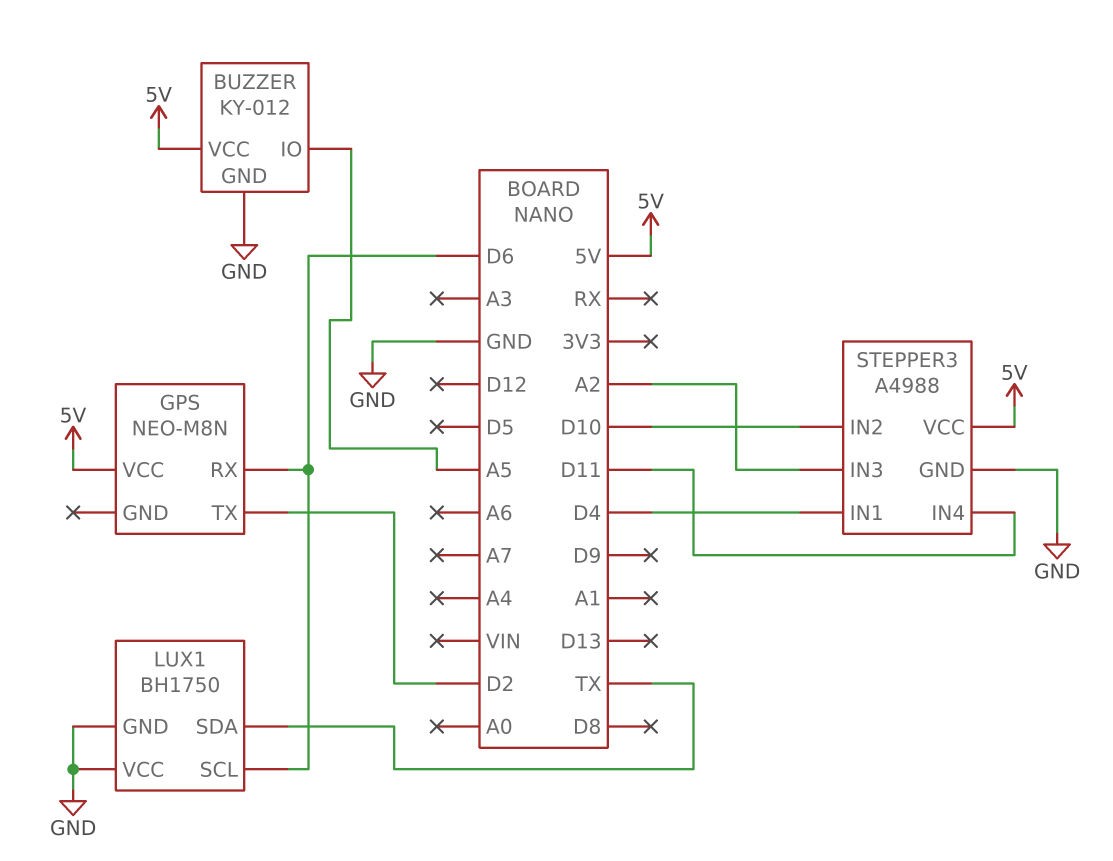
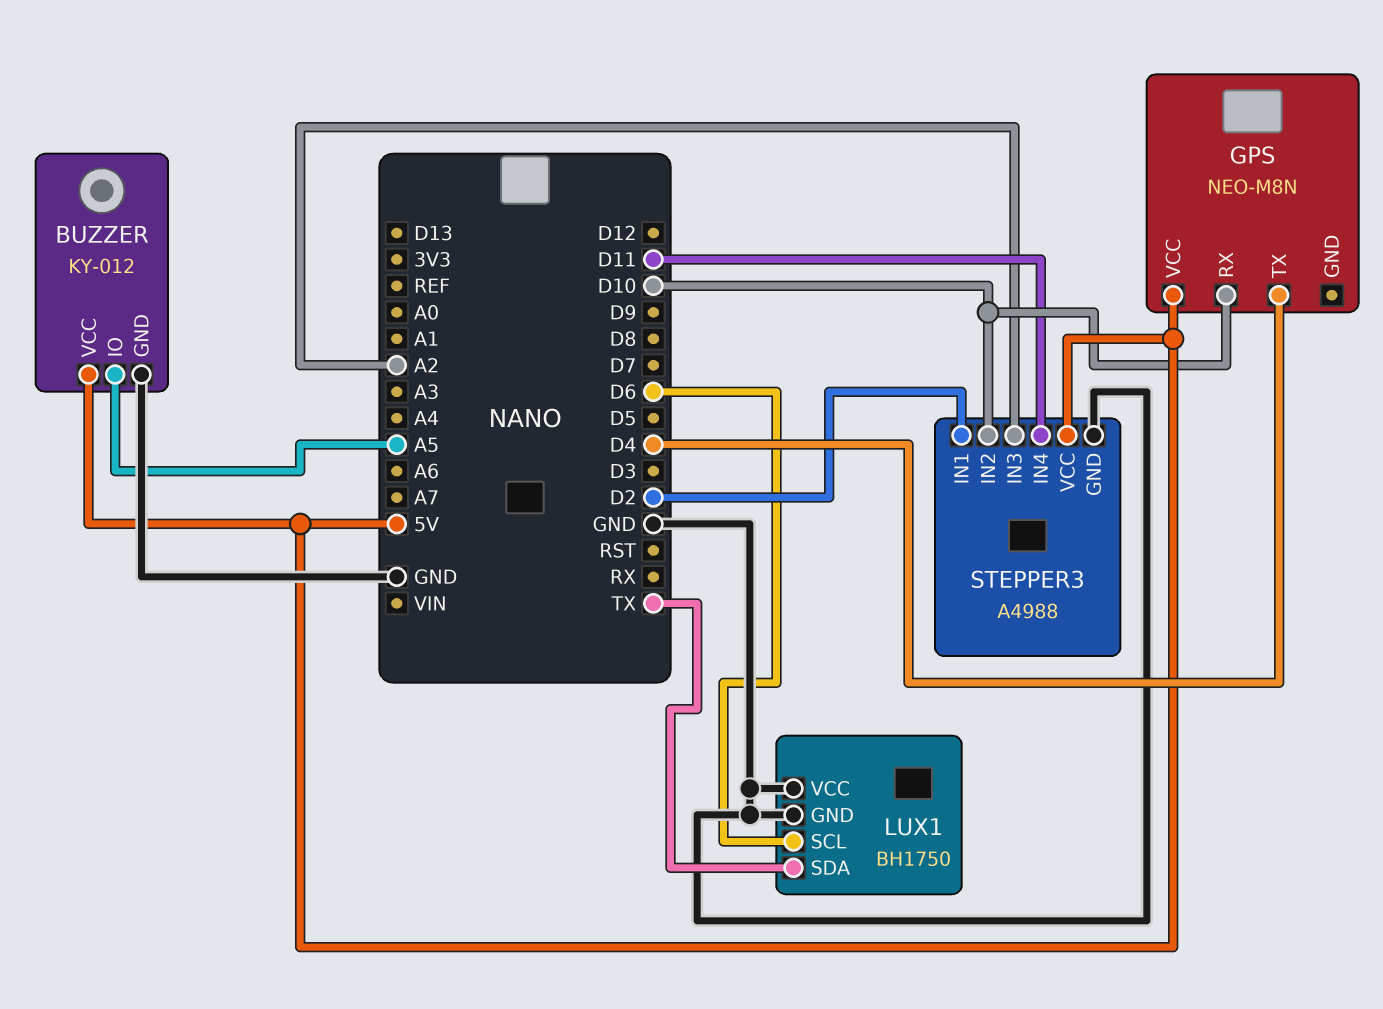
GPS pin RX: D6 -> D10
GPS pin TX: D2 -> D4
STEPPER3 pin IN1: D4 -> D2

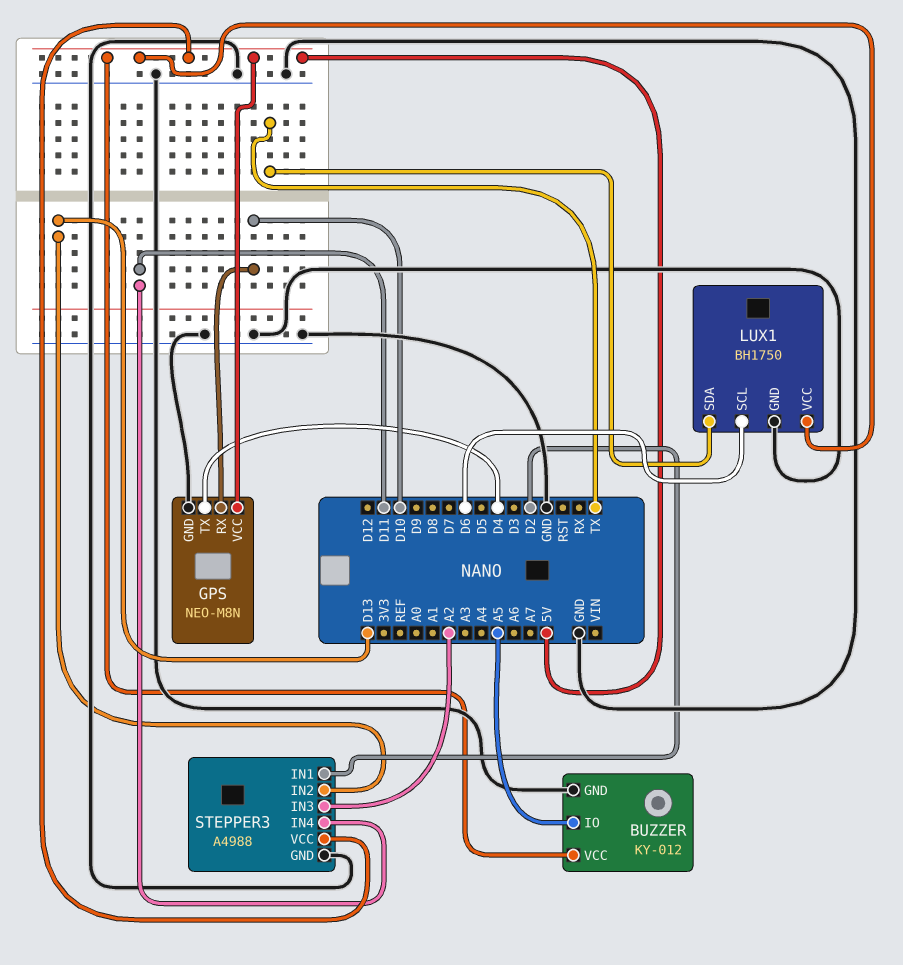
GPS pin GND: none -> GND
LUX1 pin VCC: GND -> 5V
STEPPER3 pin IN2: D10 -> D13

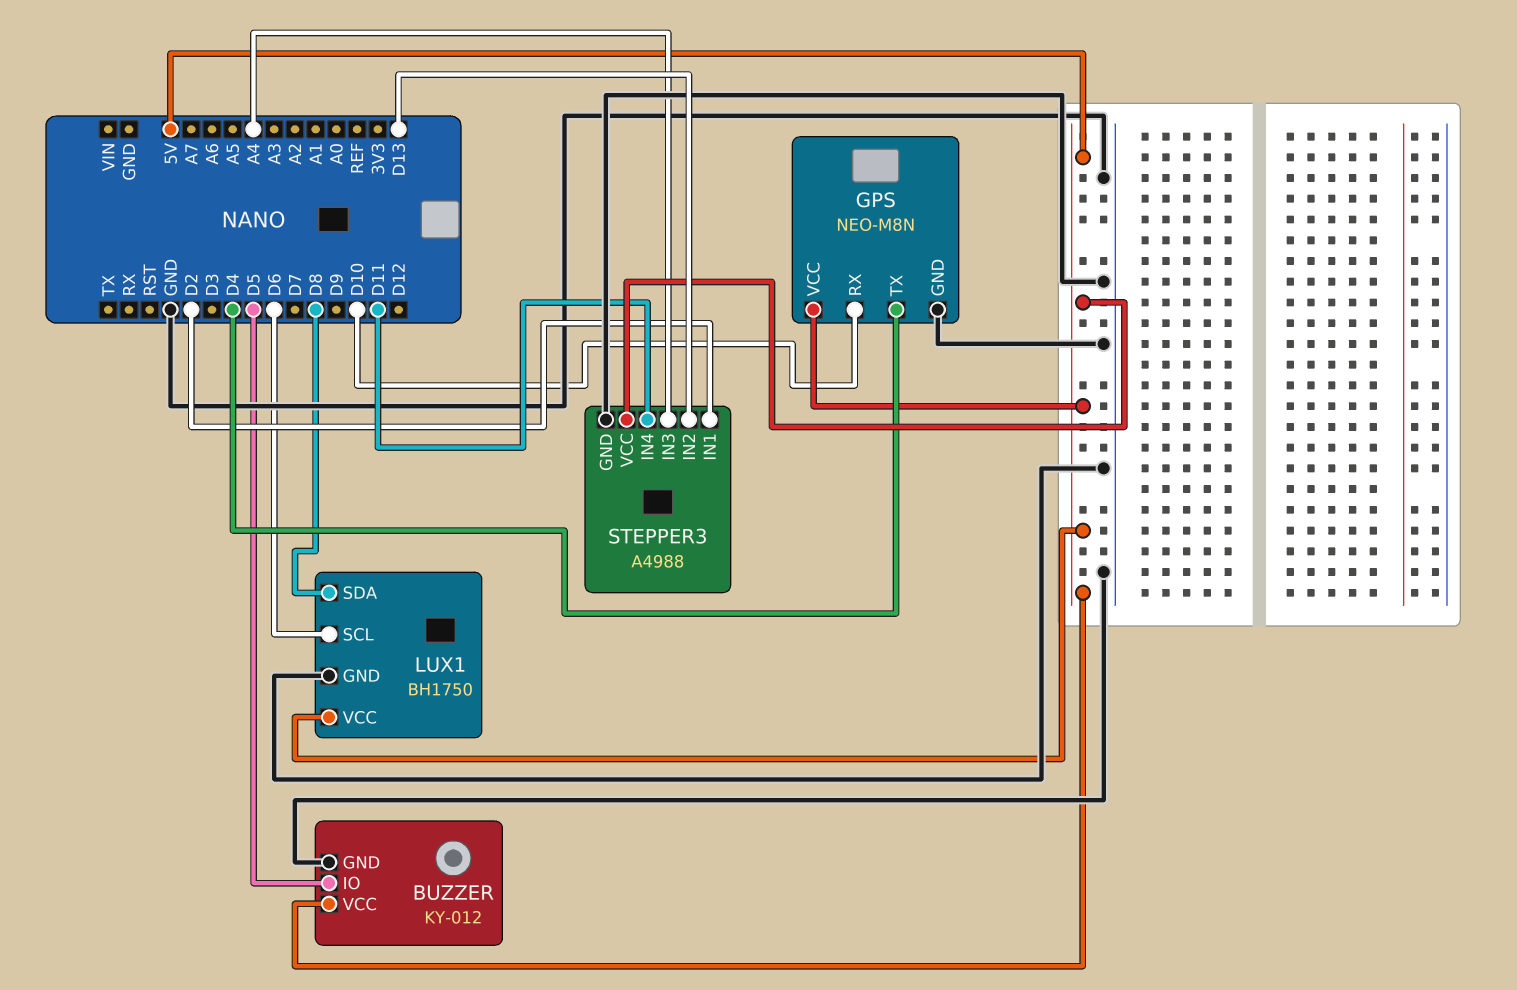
BUZZER pin IO: A5 -> D5
LUX1 pin SDA: TX -> D8
STEPPER3 pin IN3: A2 -> A4

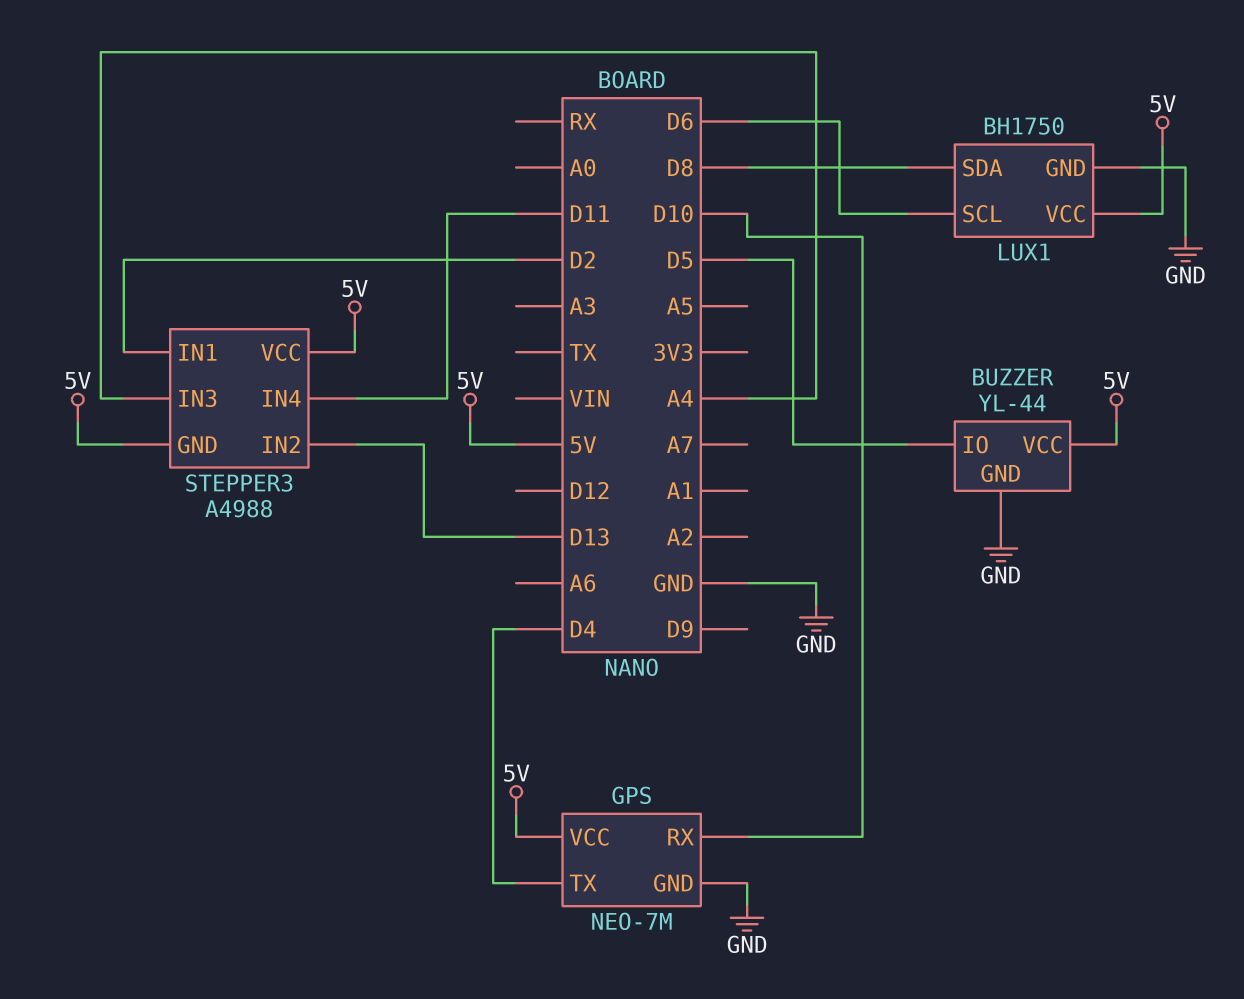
BUZZER: KY-012 -> YL-44
GPS: NEO-M8N -> NEO-7M
STEPPER3 pin GND: GND -> 5V

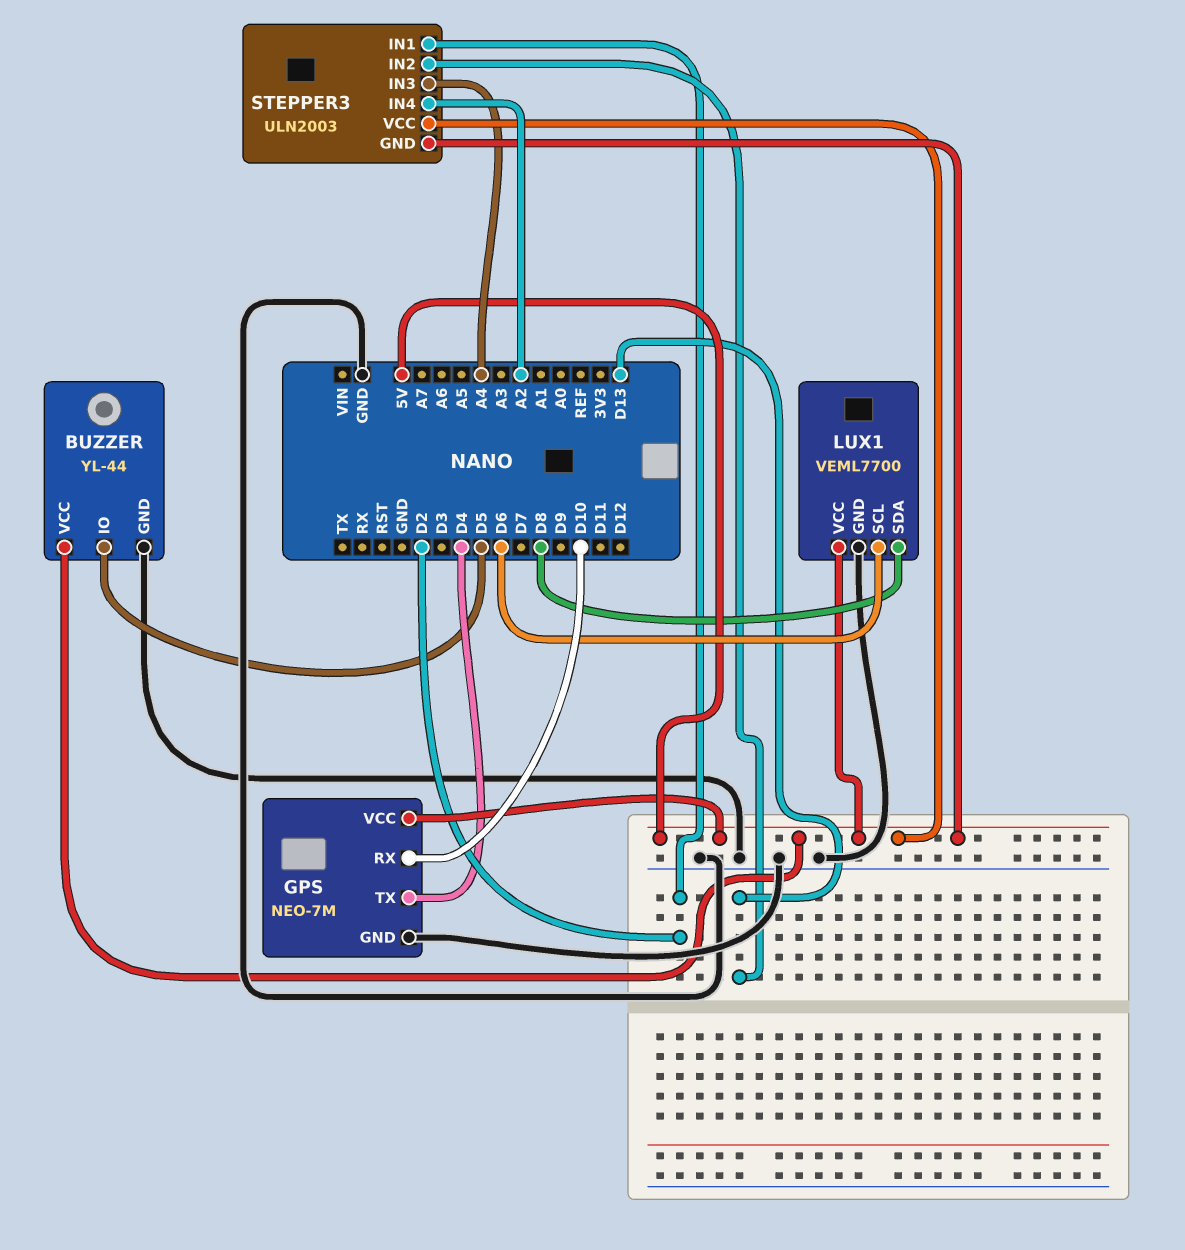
LUX1: BH1750 -> VEML7700
STEPPER3: A4988 -> ULN2003
STEPPER3 pin IN4: D11 -> A2

